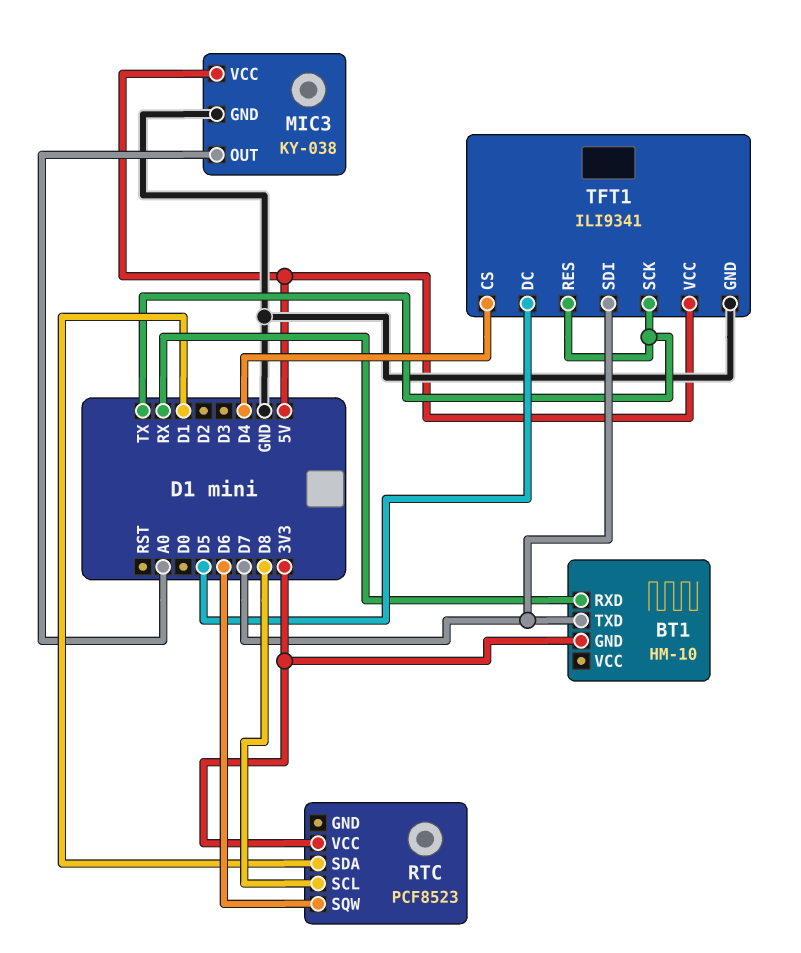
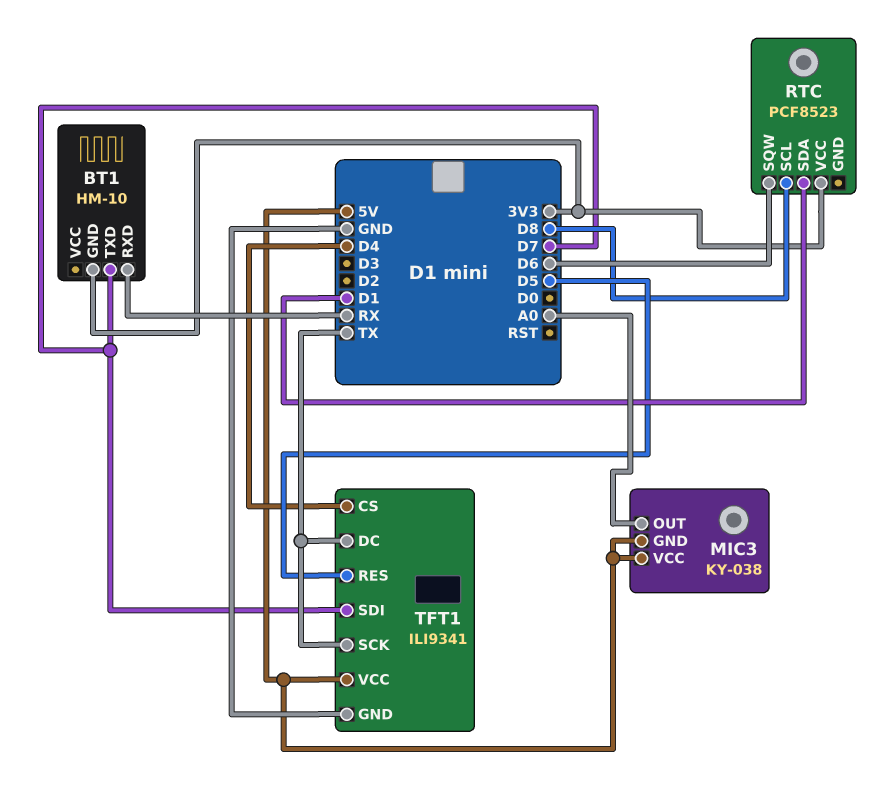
MIC3 pin GND: GND -> 5V
TFT1 pin DC: D5 -> TX
TFT1 pin RES: TX -> D5

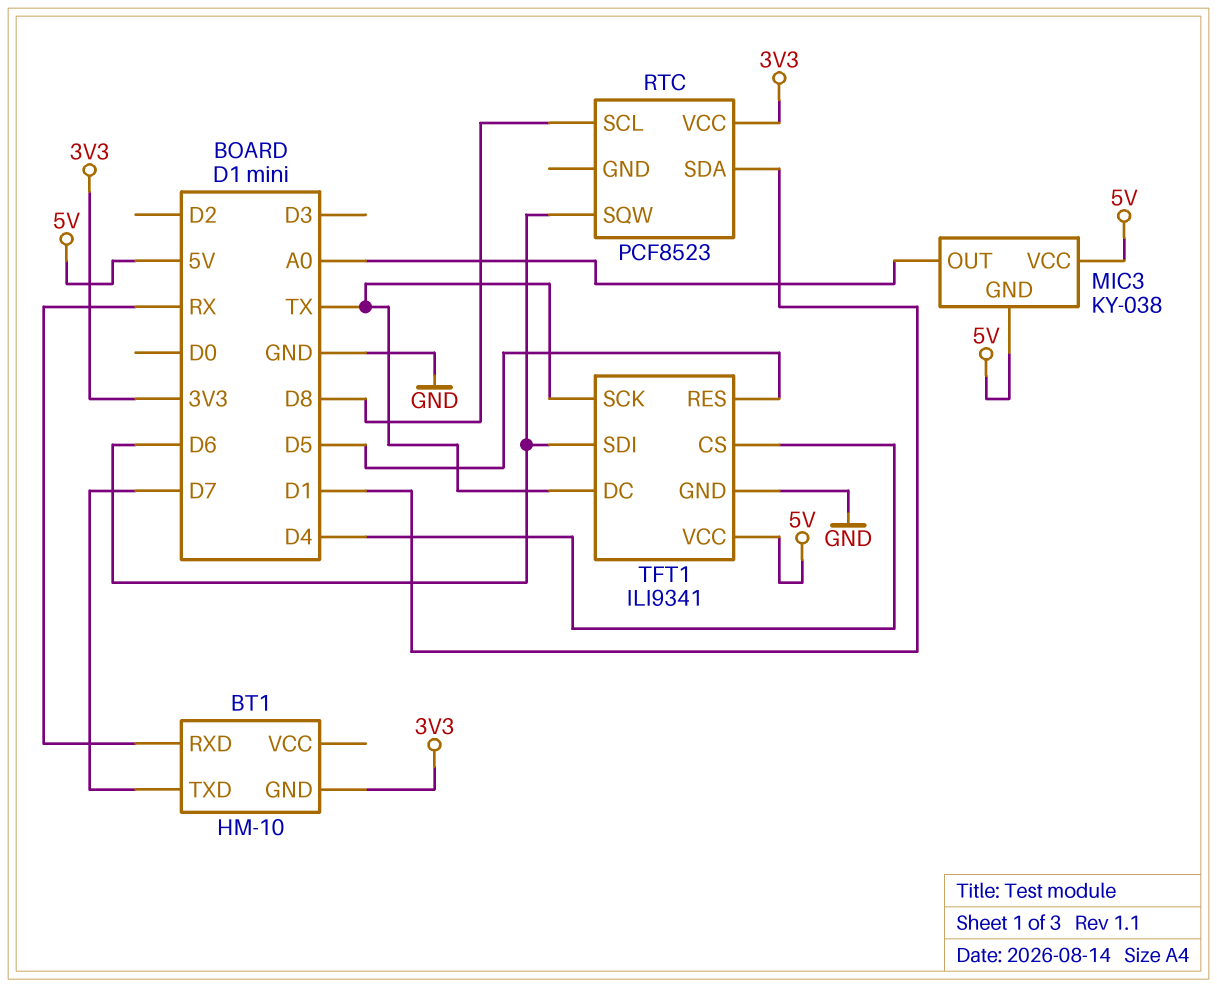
TFT1 pin SDI: D7 -> D6

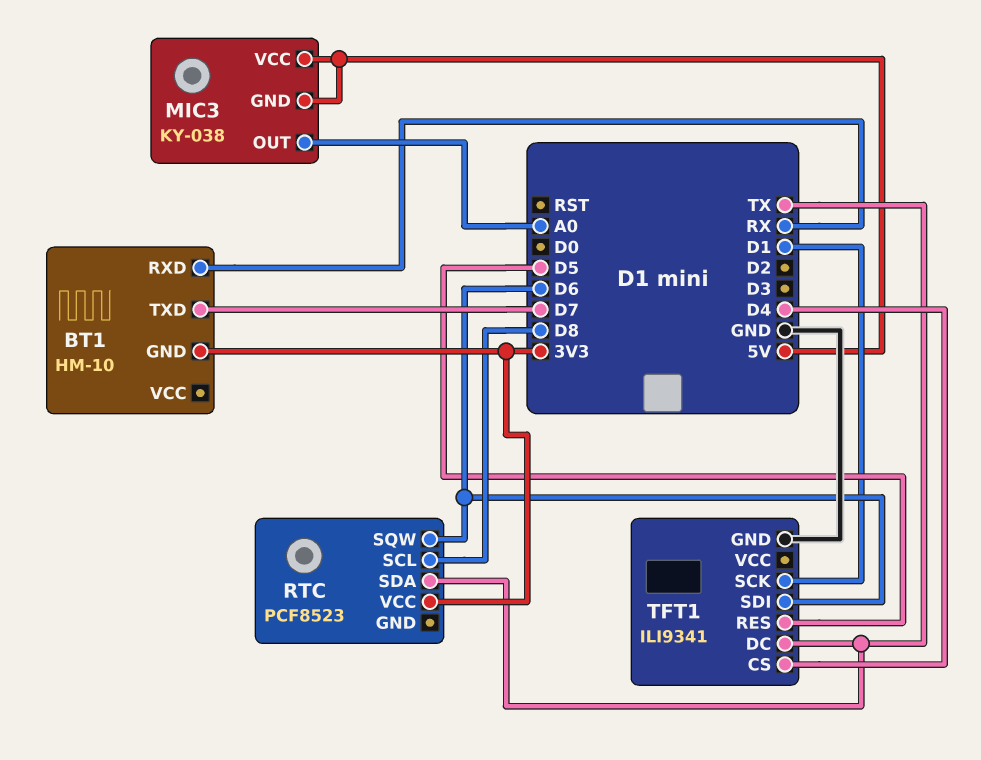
RTC pin SDA: D1 -> TX
TFT1 pin SCK: TX -> D1
TFT1 pin VCC: 5V -> none

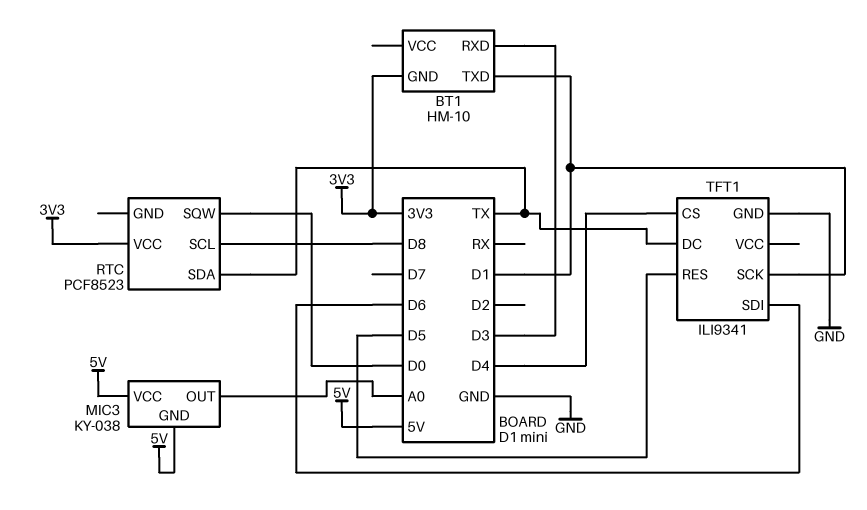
BT1 pin RXD: RX -> D3
BT1 pin TXD: D7 -> D1
RTC pin SQW: D6 -> D0

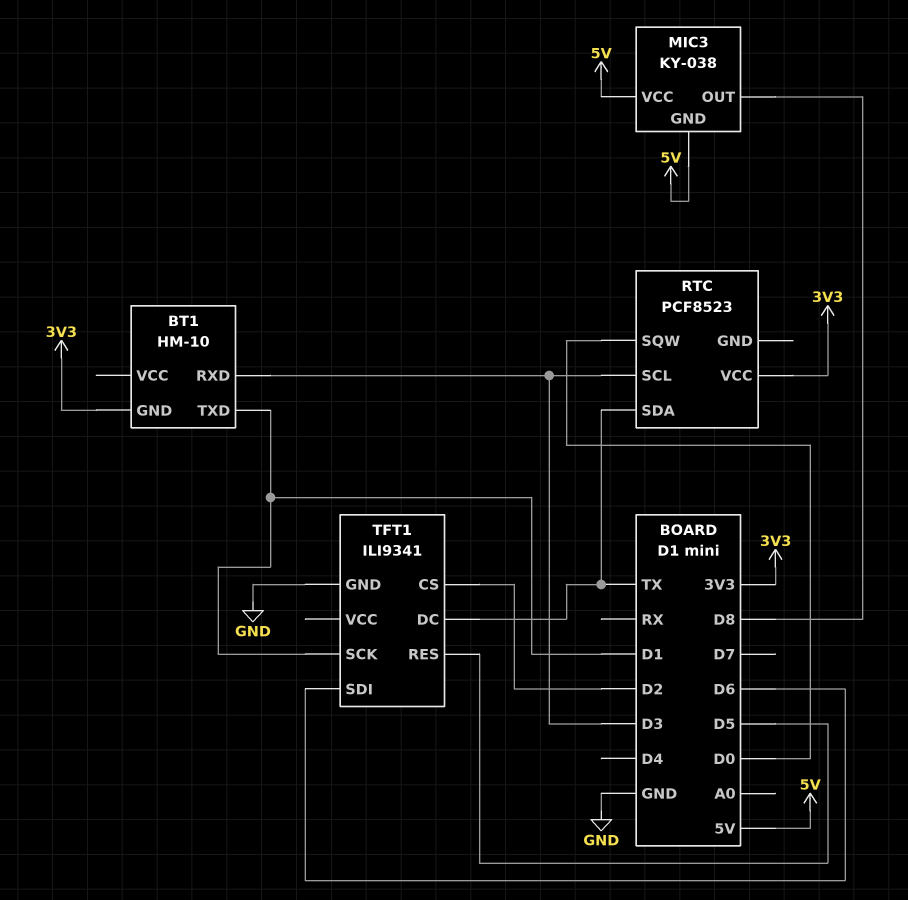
MIC3 pin OUT: A0 -> D8
RTC pin SCL: D8 -> D3
TFT1 pin CS: D4 -> D2

